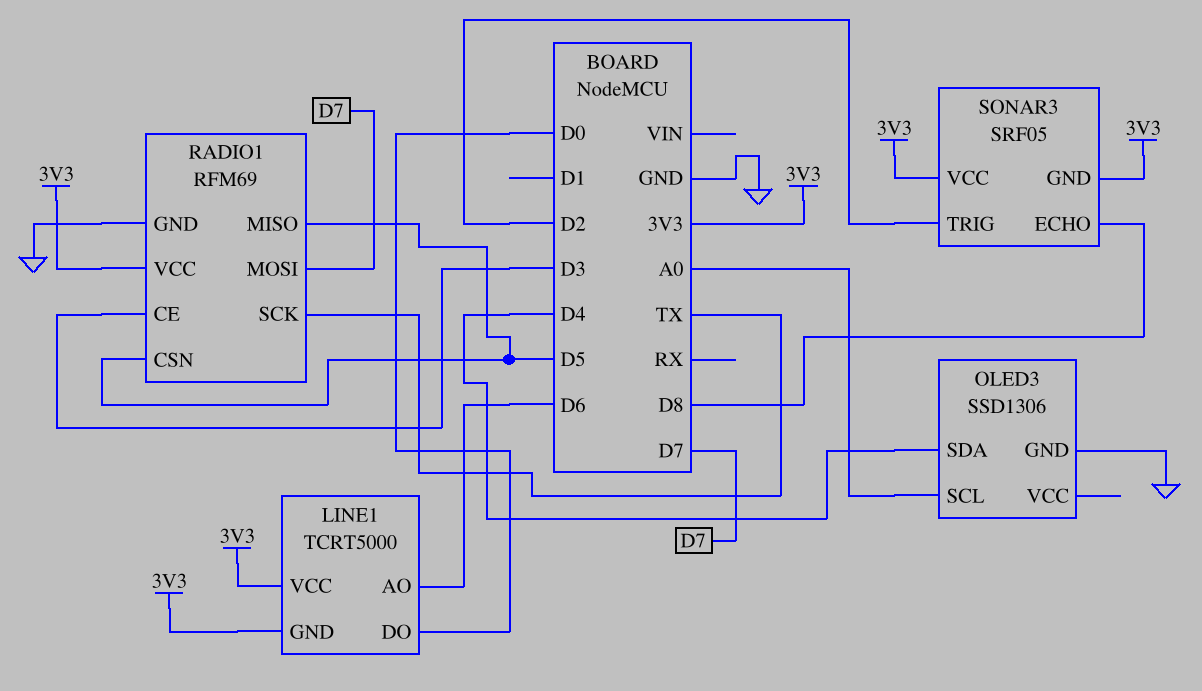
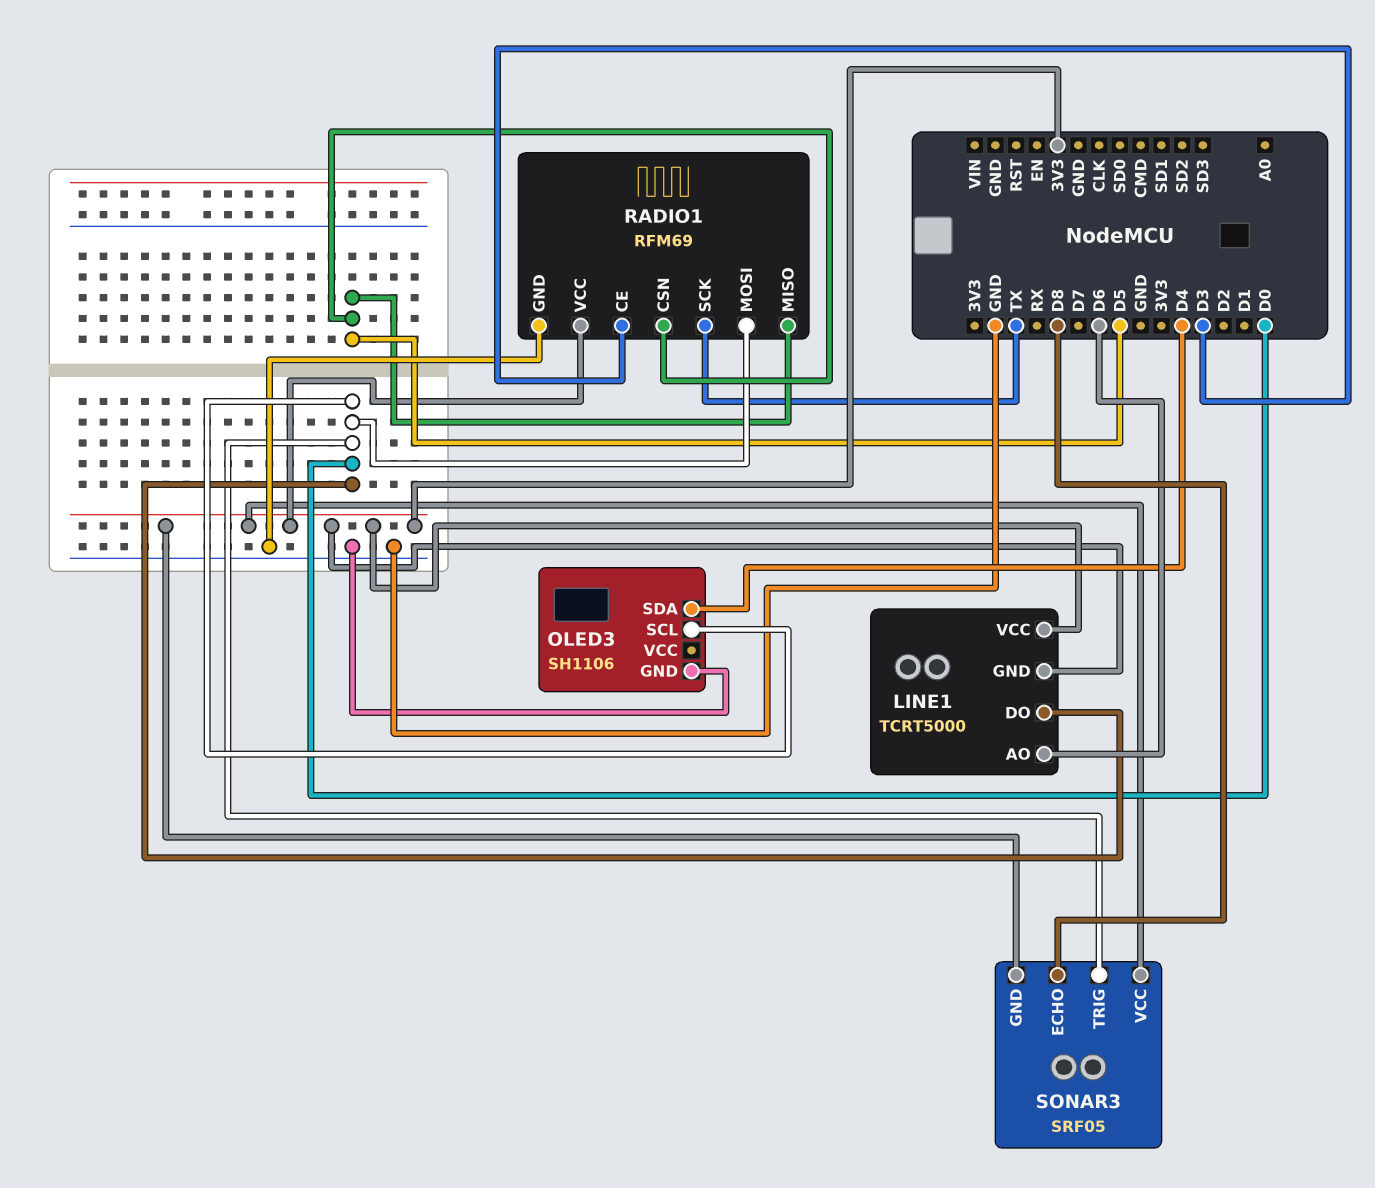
OLED3: SSD1306 -> SH1106
OLED3 pin SCL: A0 -> D0
RADIO1 pin MOSI: D7 -> D0
SONAR3 pin TRIG: D2 -> D0

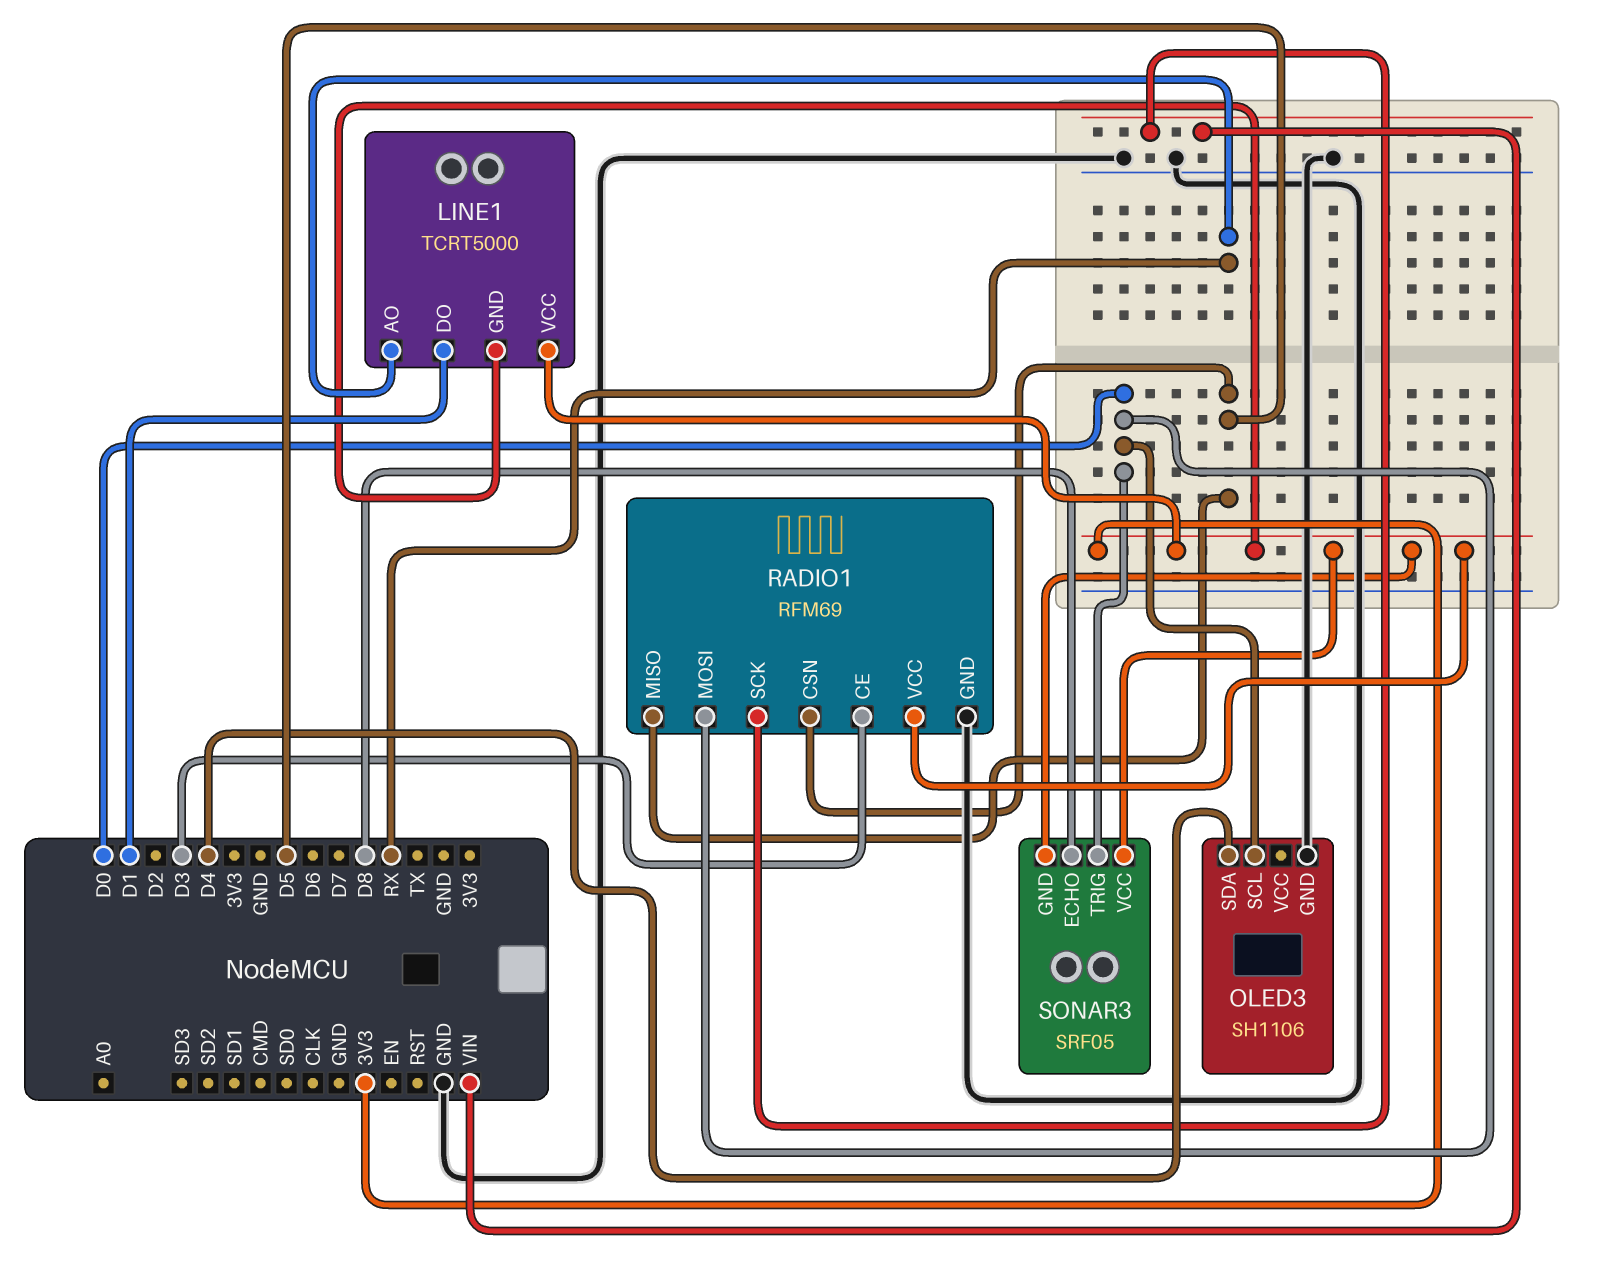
LINE1 pin AO: D6 -> RX
LINE1 pin DO: D0 -> D1
RADIO1 pin SCK: TX -> VIN

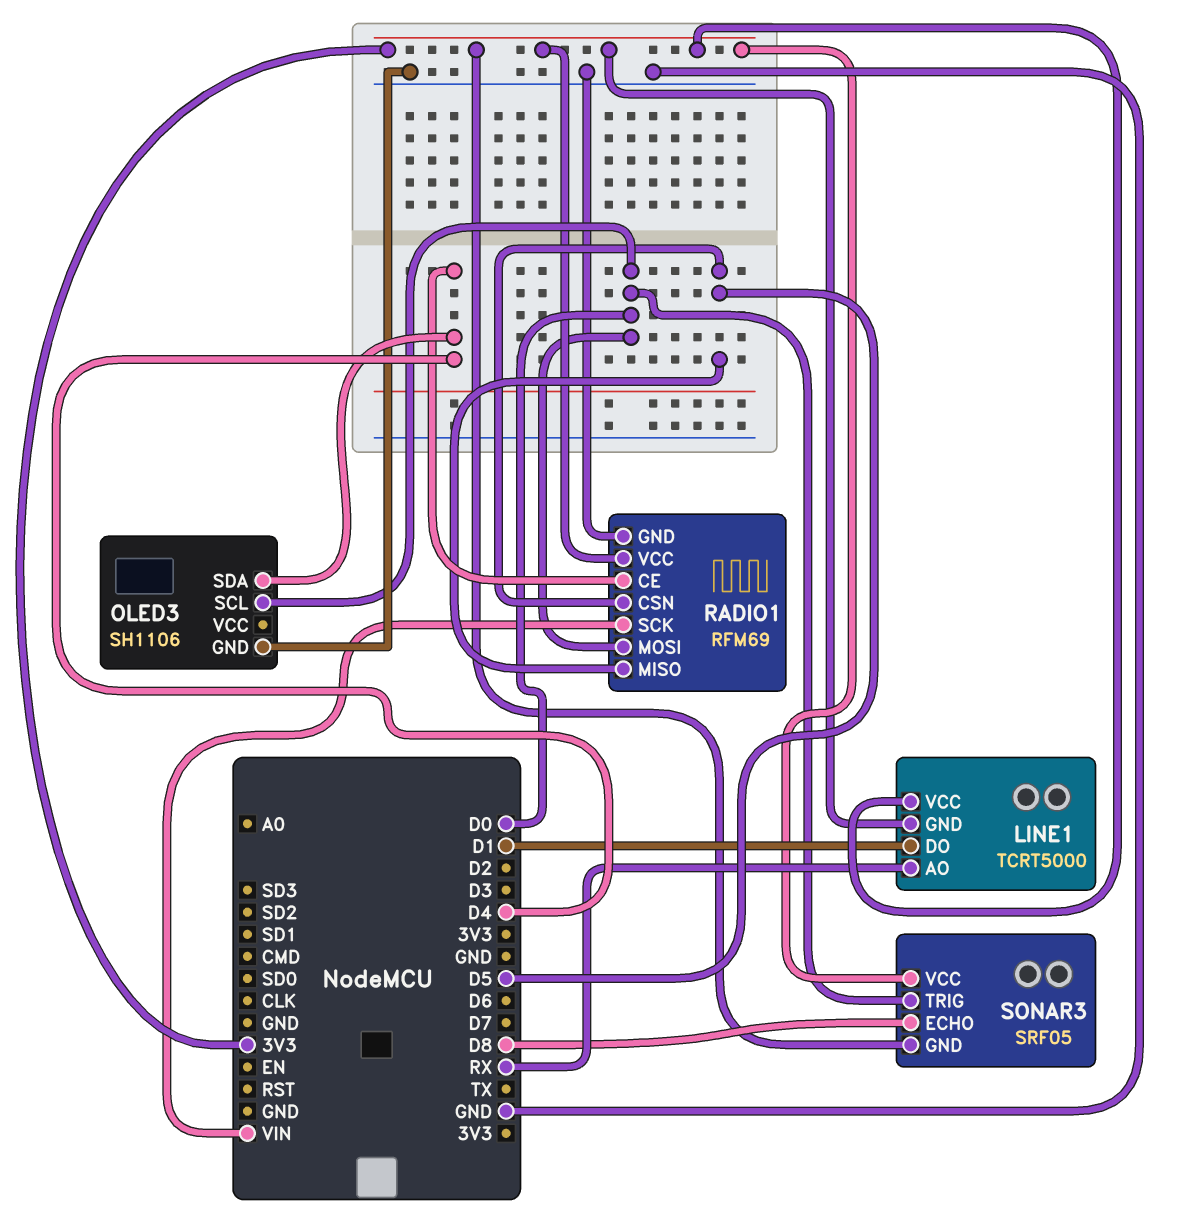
RADIO1 pin CE: D3 -> D4

